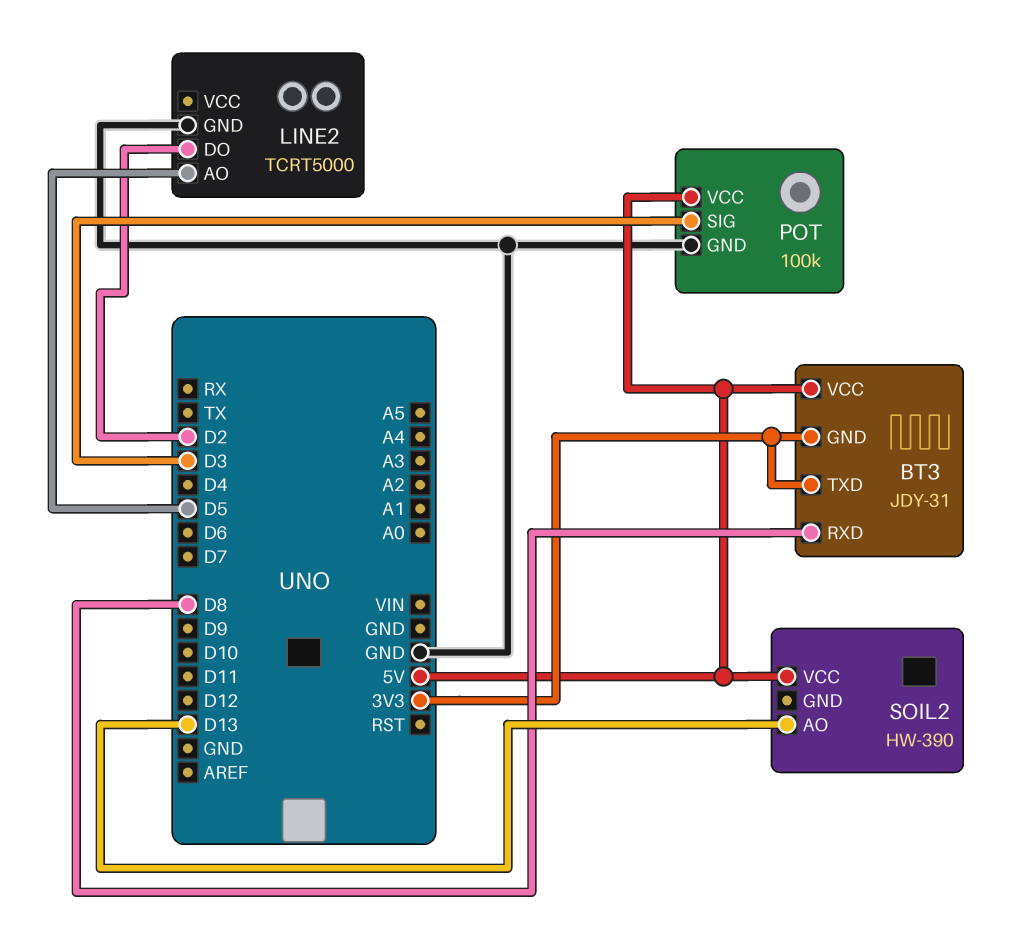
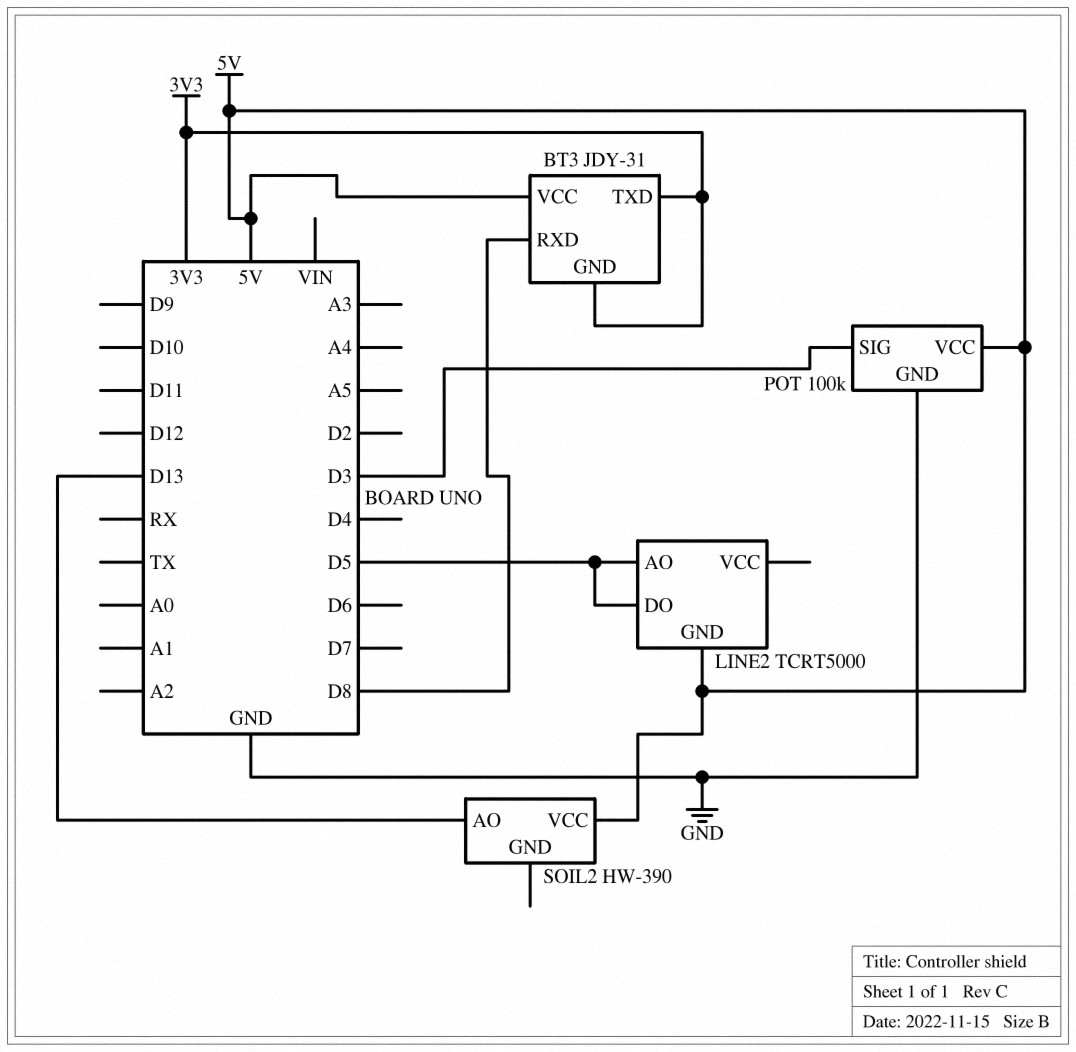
LINE2 pin DO: D2 -> D5
LINE2 pin GND: GND -> 5V

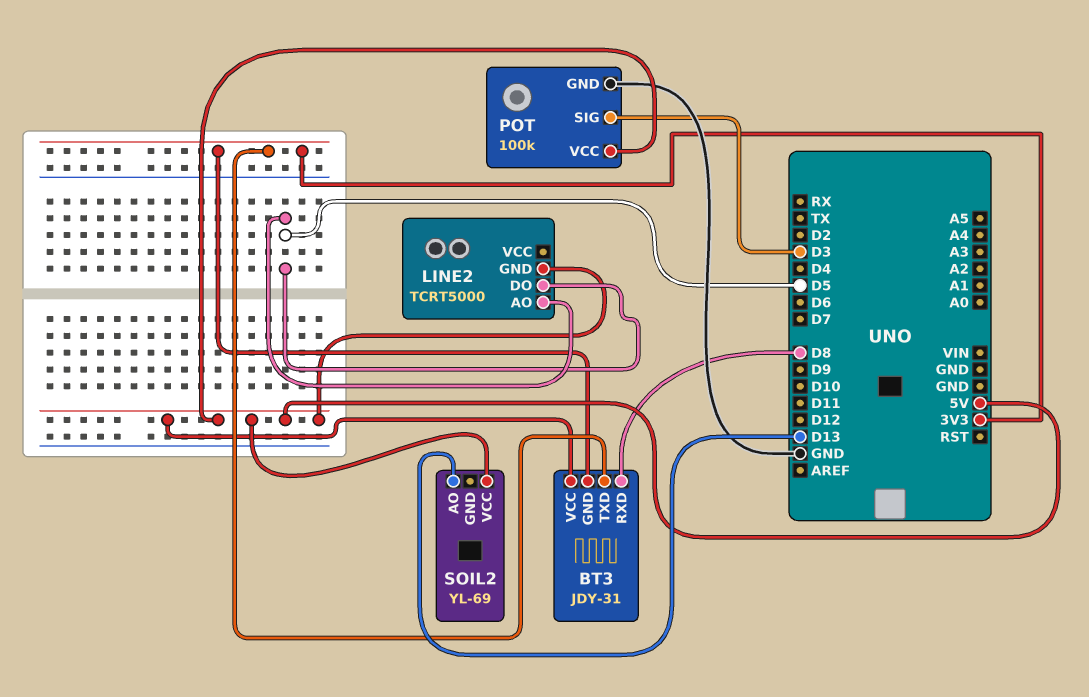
SOIL2: HW-390 -> YL-69

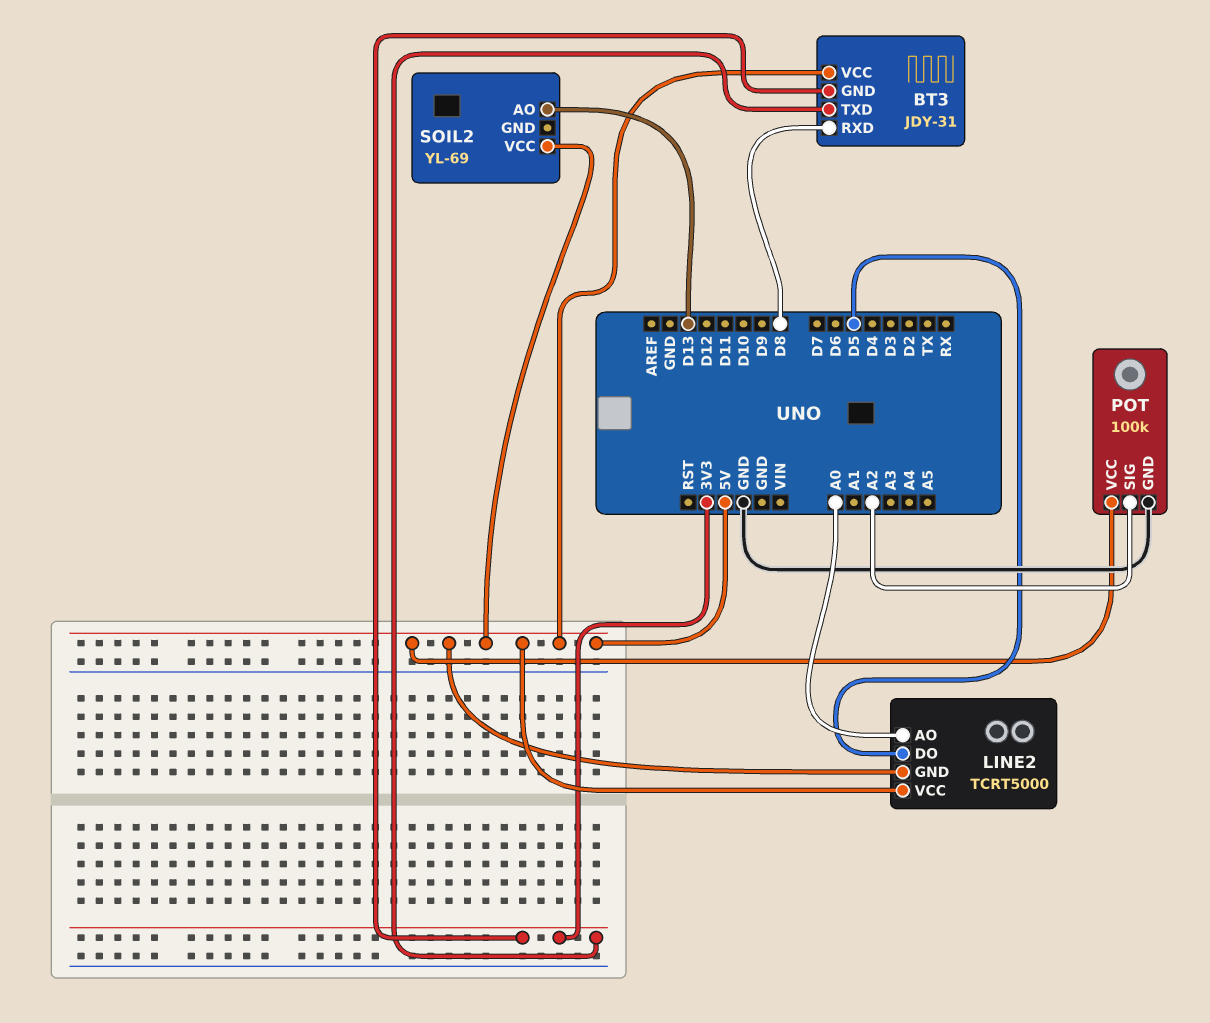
LINE2 pin AO: D5 -> A0
LINE2 pin VCC: none -> 5V
POT pin SIG: D3 -> A2

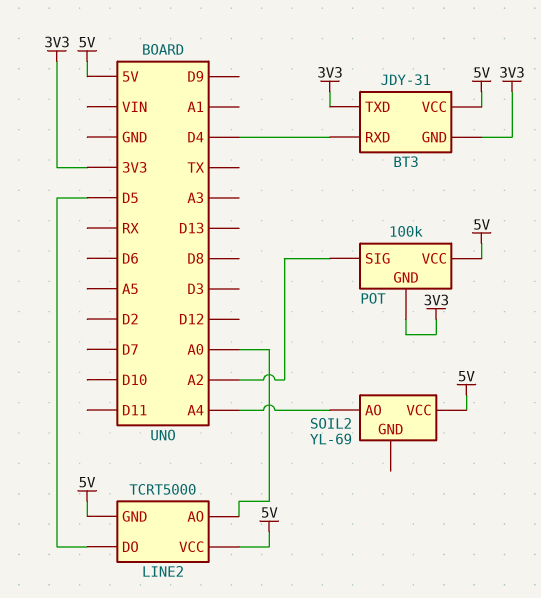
BT3 pin RXD: D8 -> D4
POT pin GND: GND -> 3V3
SOIL2 pin AO: D13 -> A4

